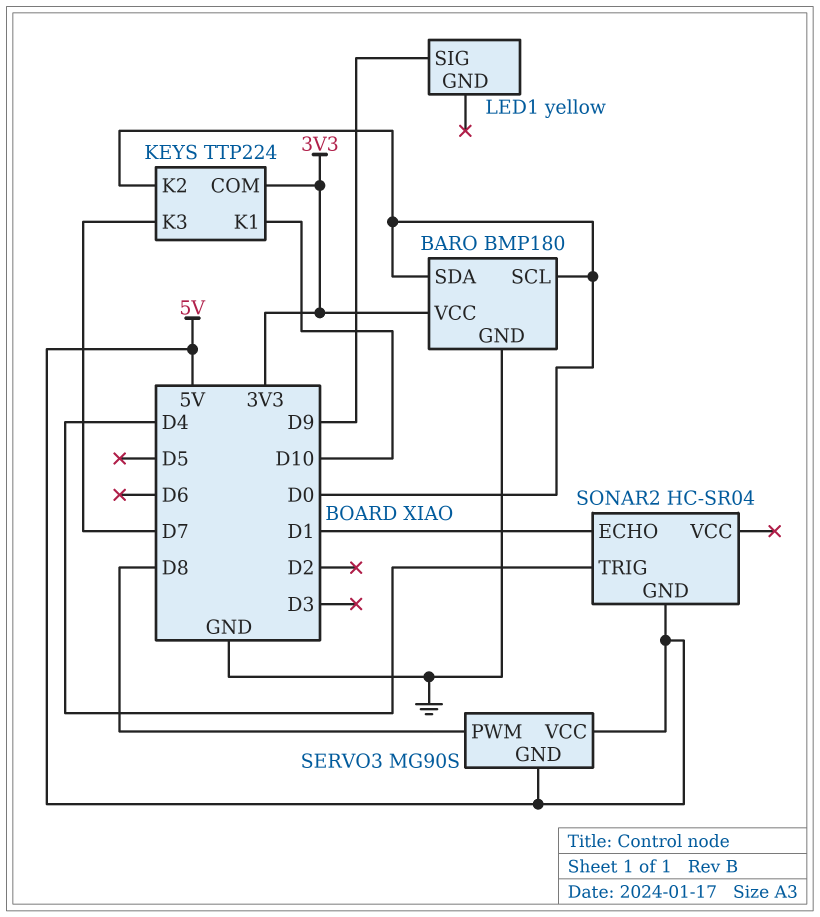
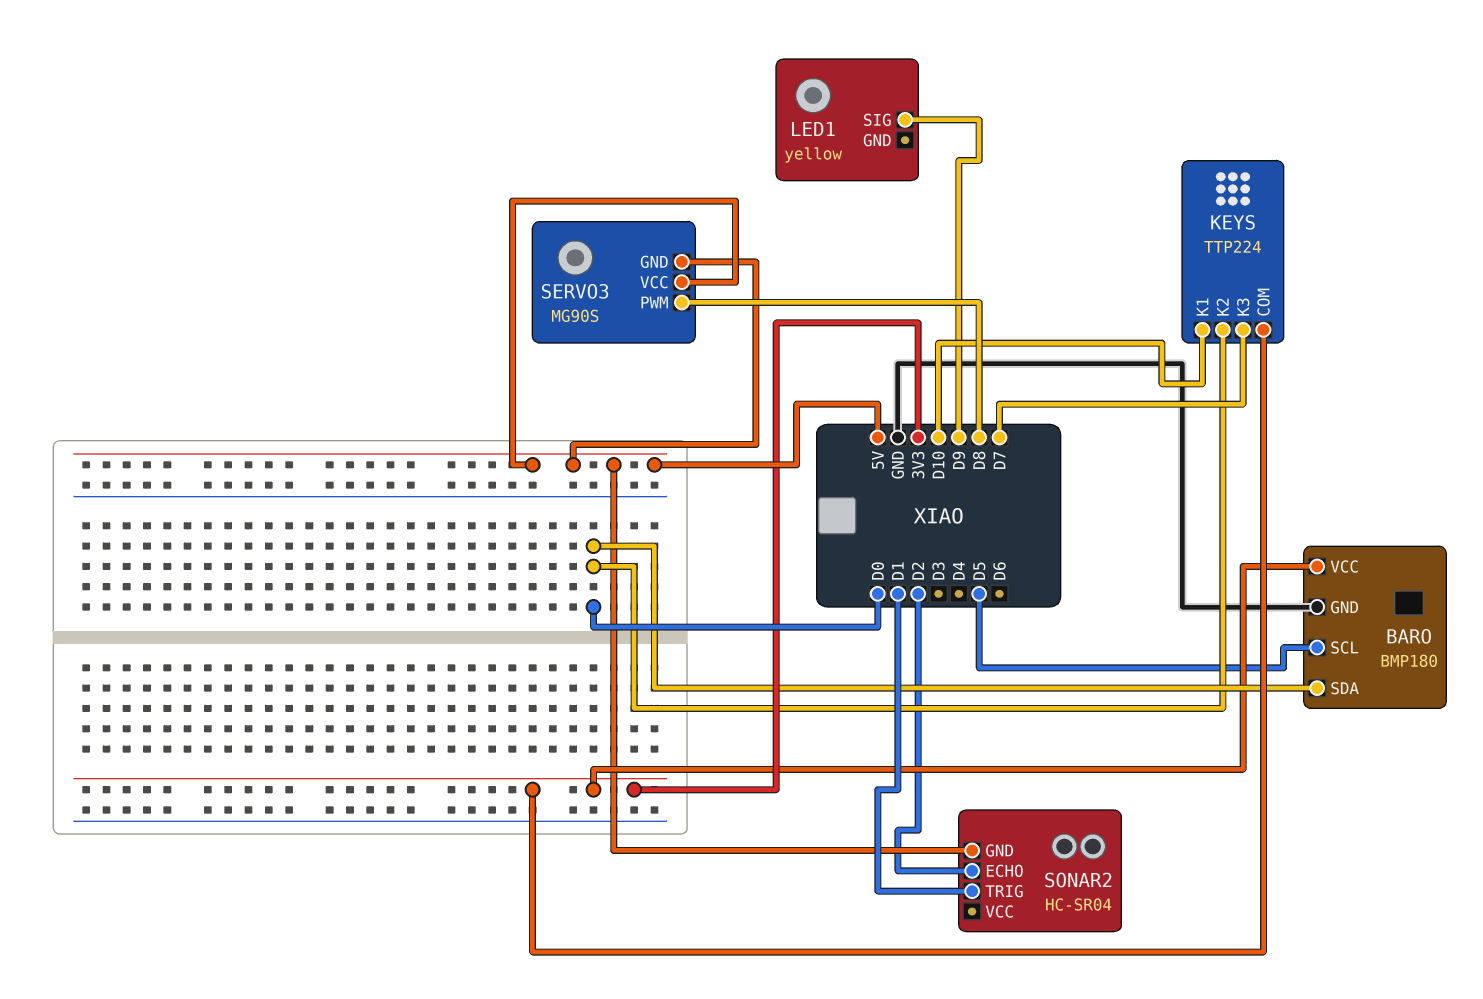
BARO pin SCL: D0 -> D5
SONAR2 pin ECHO: D1 -> D2
SONAR2 pin TRIG: D4 -> D1

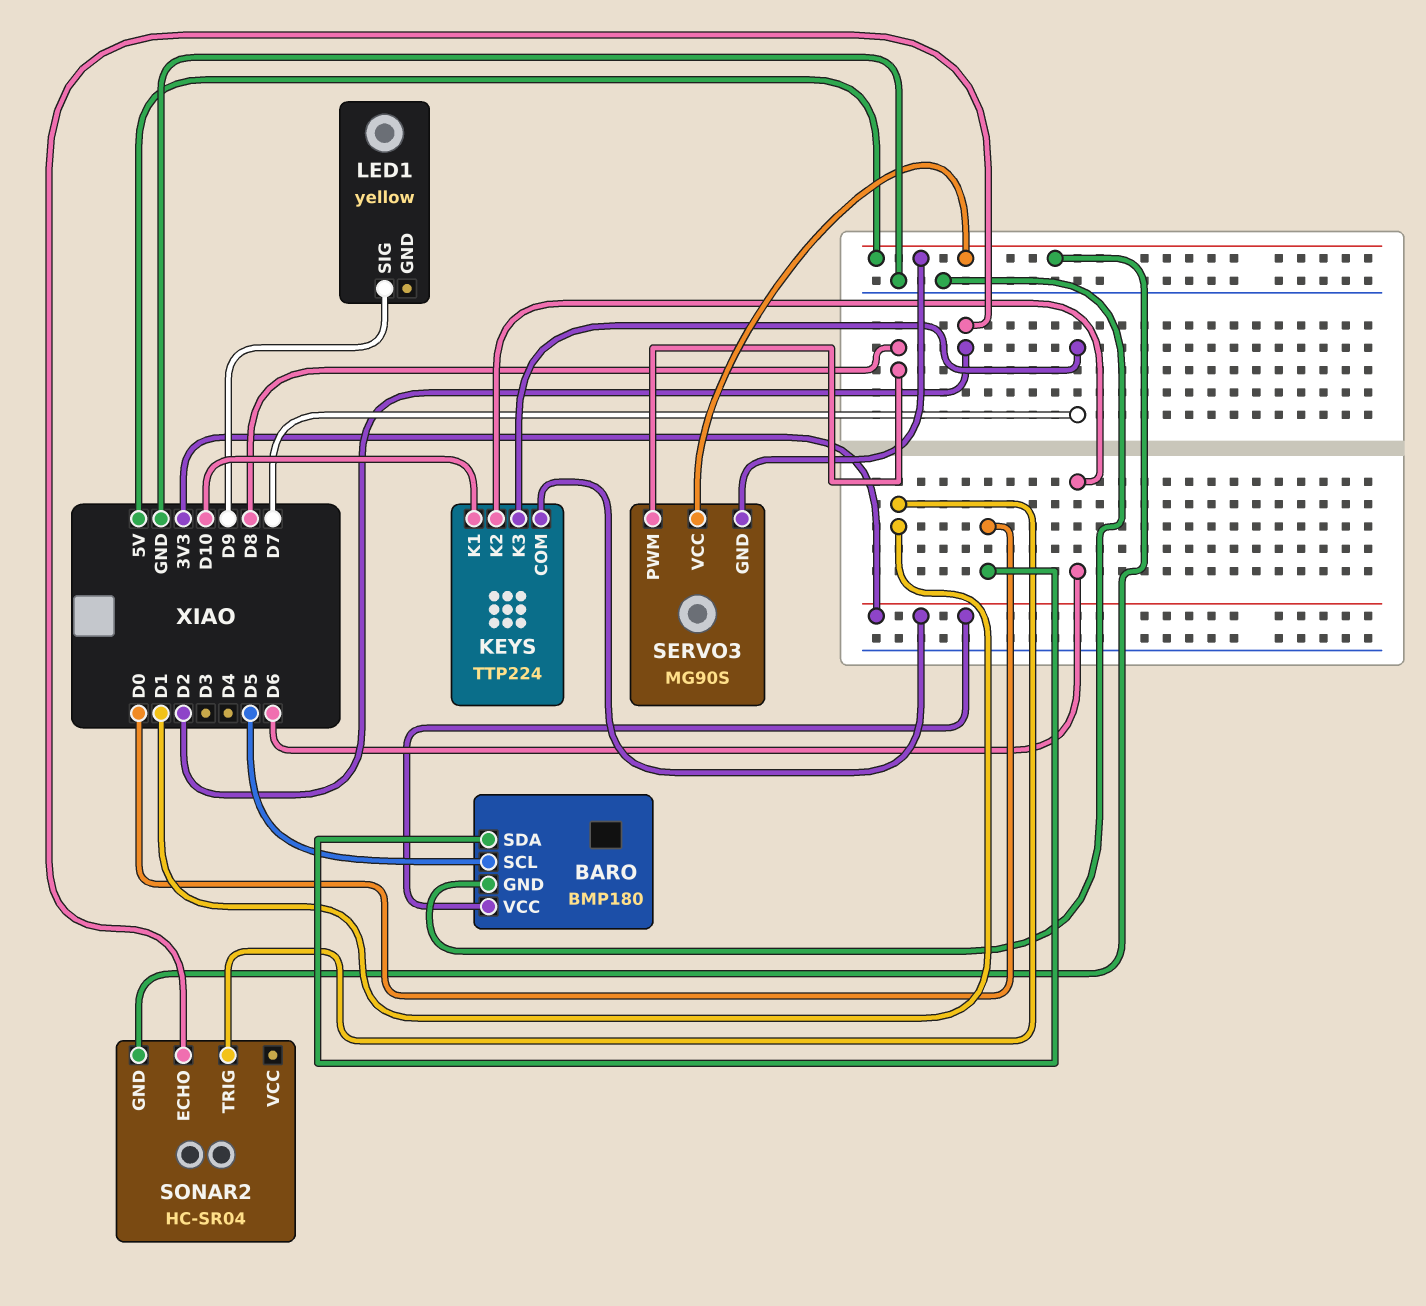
KEYS pin K2: D0 -> D6

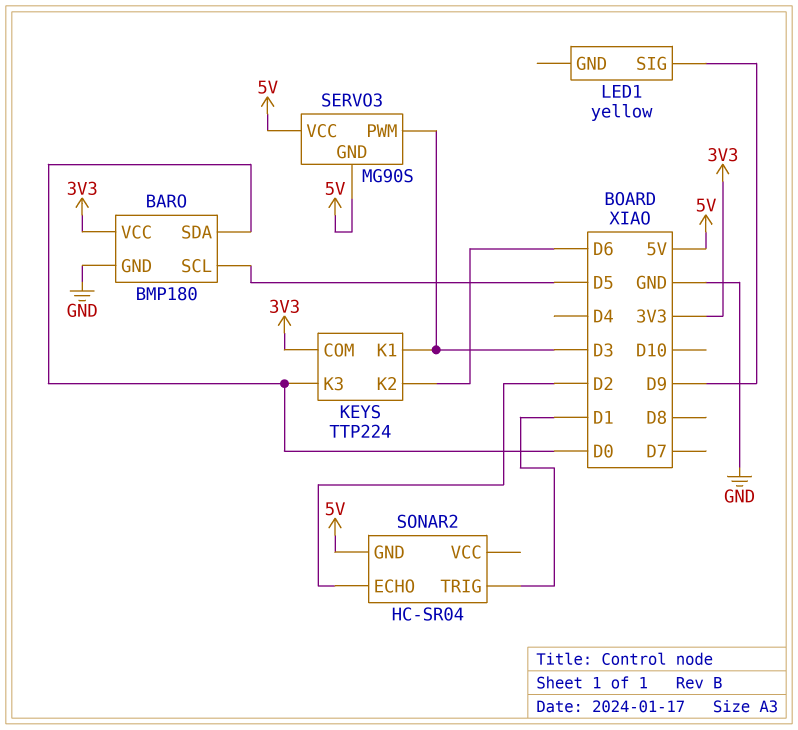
KEYS pin K1: D10 -> D3
KEYS pin K3: D7 -> D0
SERVO3 pin PWM: D8 -> D3

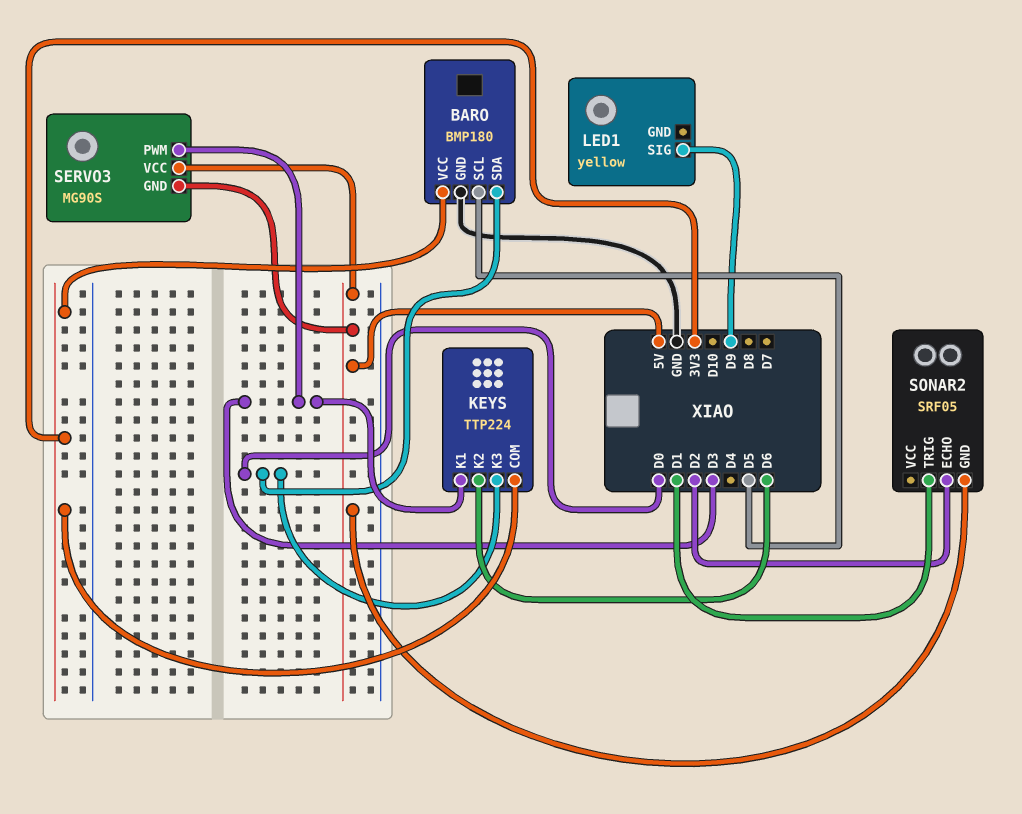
SONAR2: HC-SR04 -> SRF05

